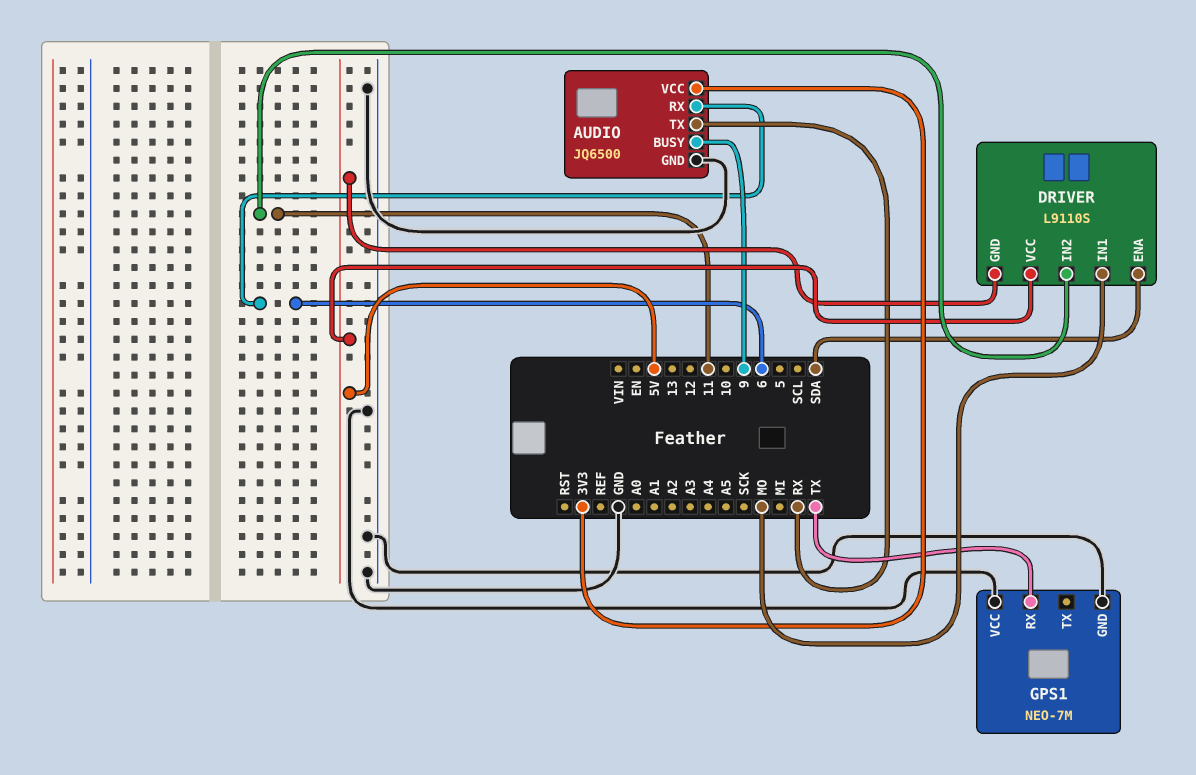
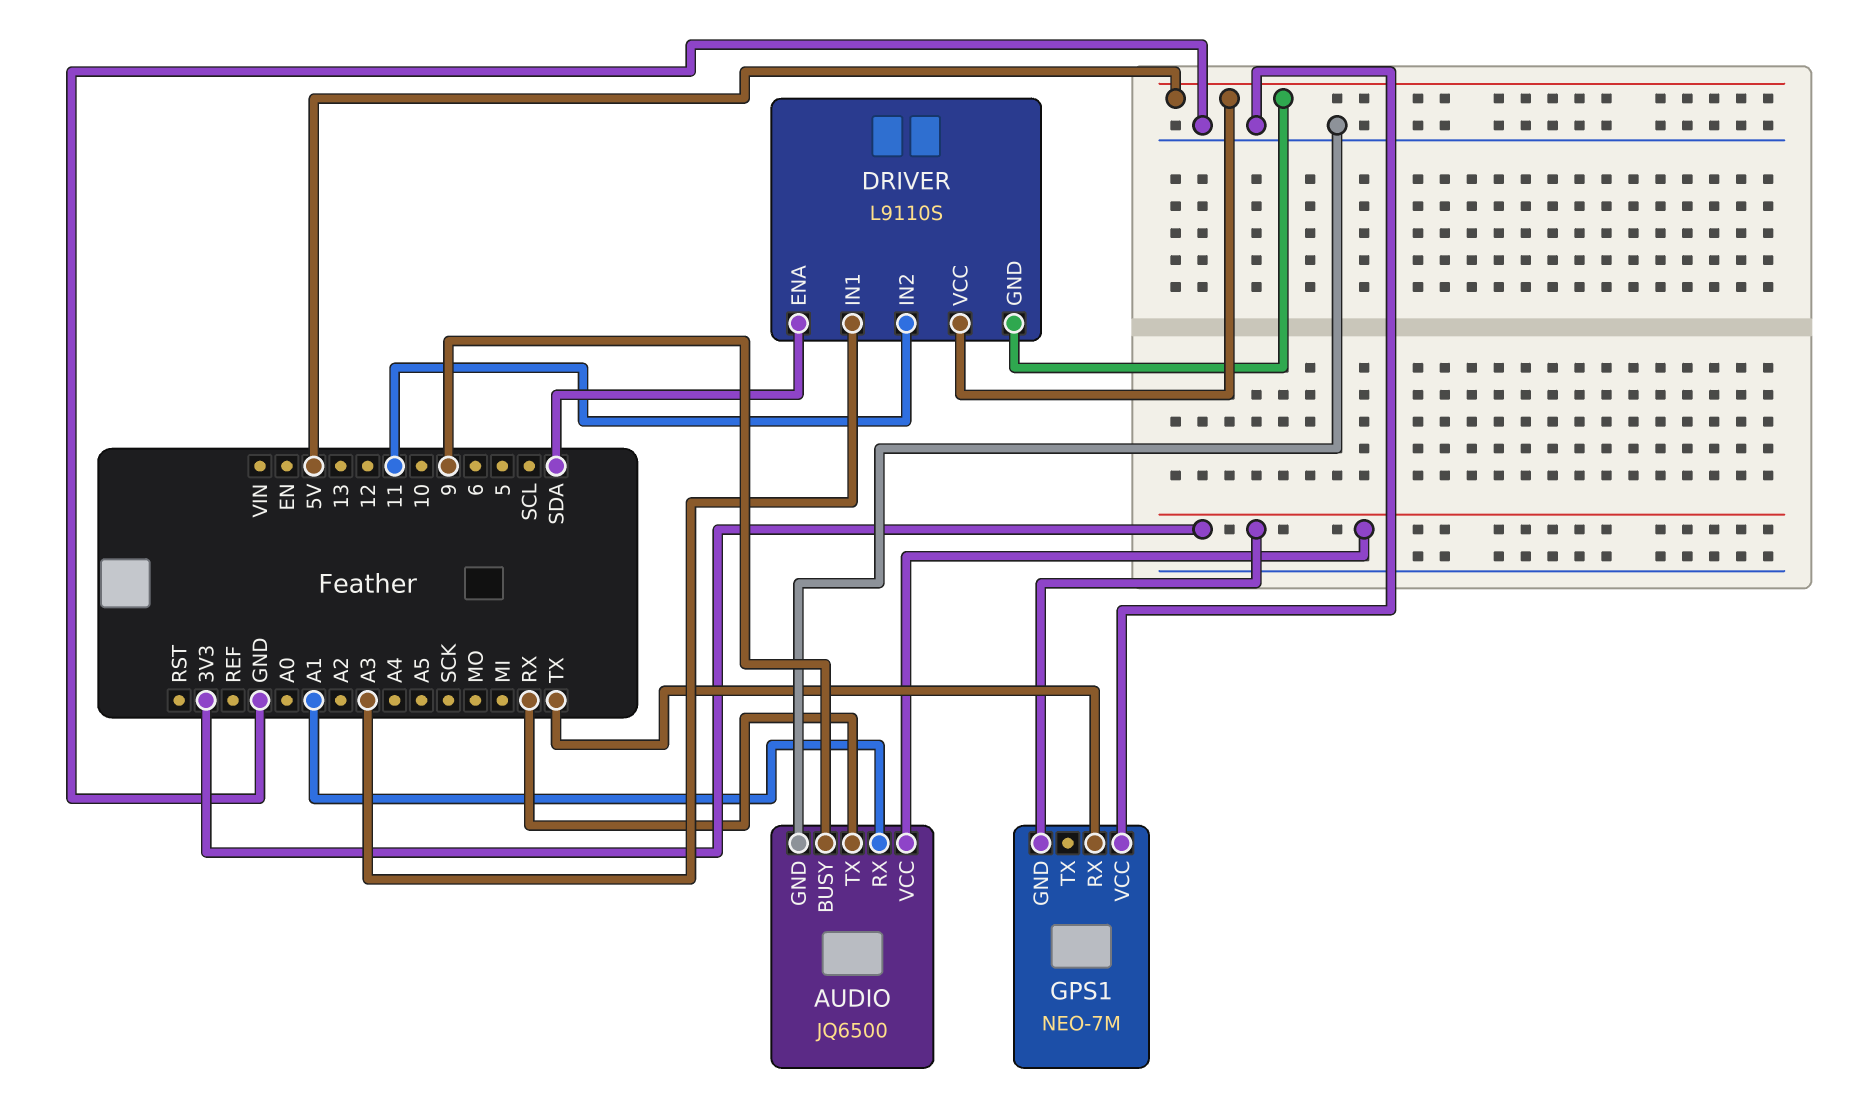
AUDIO pin RX: 6 -> A1
DRIVER pin IN1: MO -> A3
GPS1 pin GND: GND -> 3V3

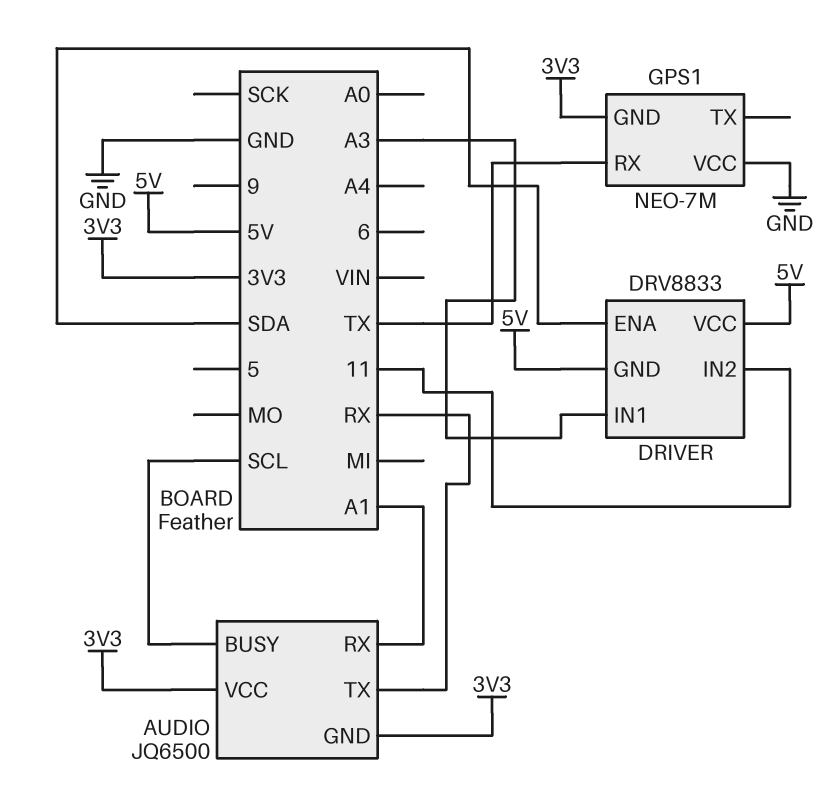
AUDIO pin BUSY: 9 -> SCL
AUDIO pin GND: GND -> 3V3
DRIVER: L9110S -> DRV8833

